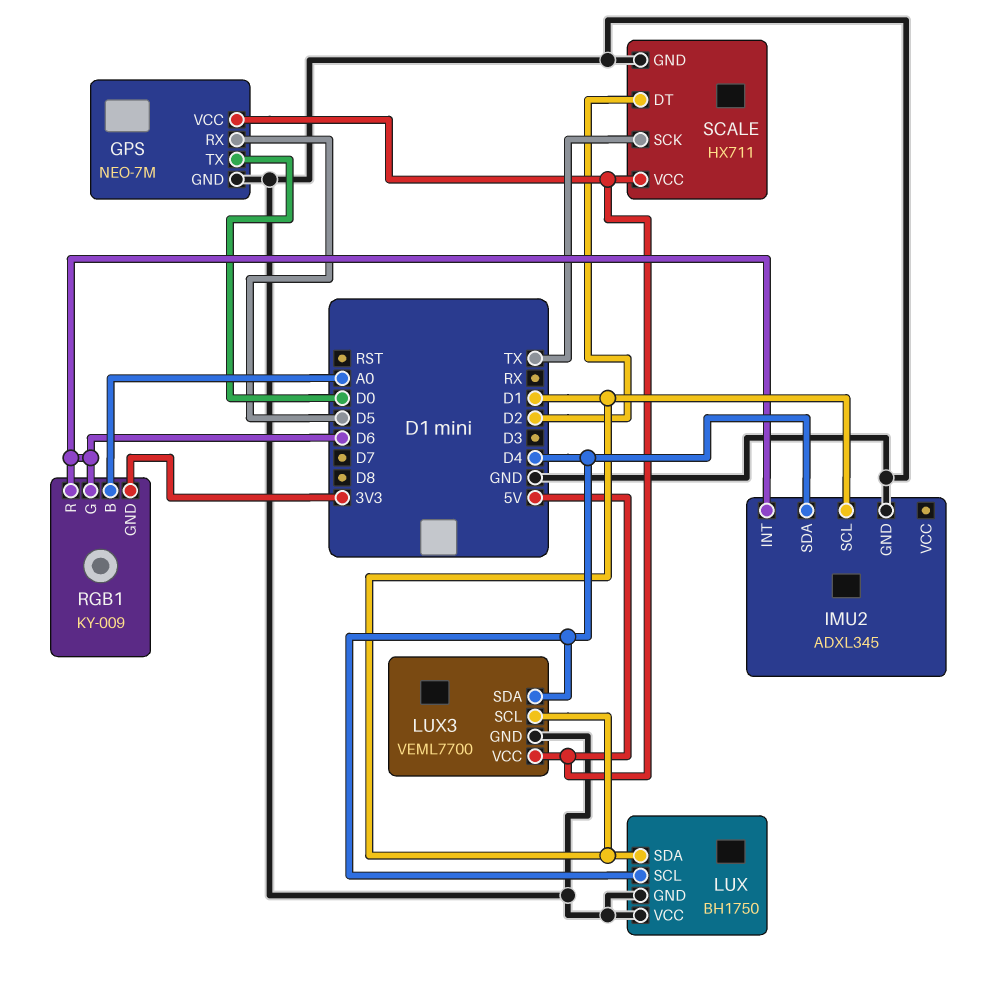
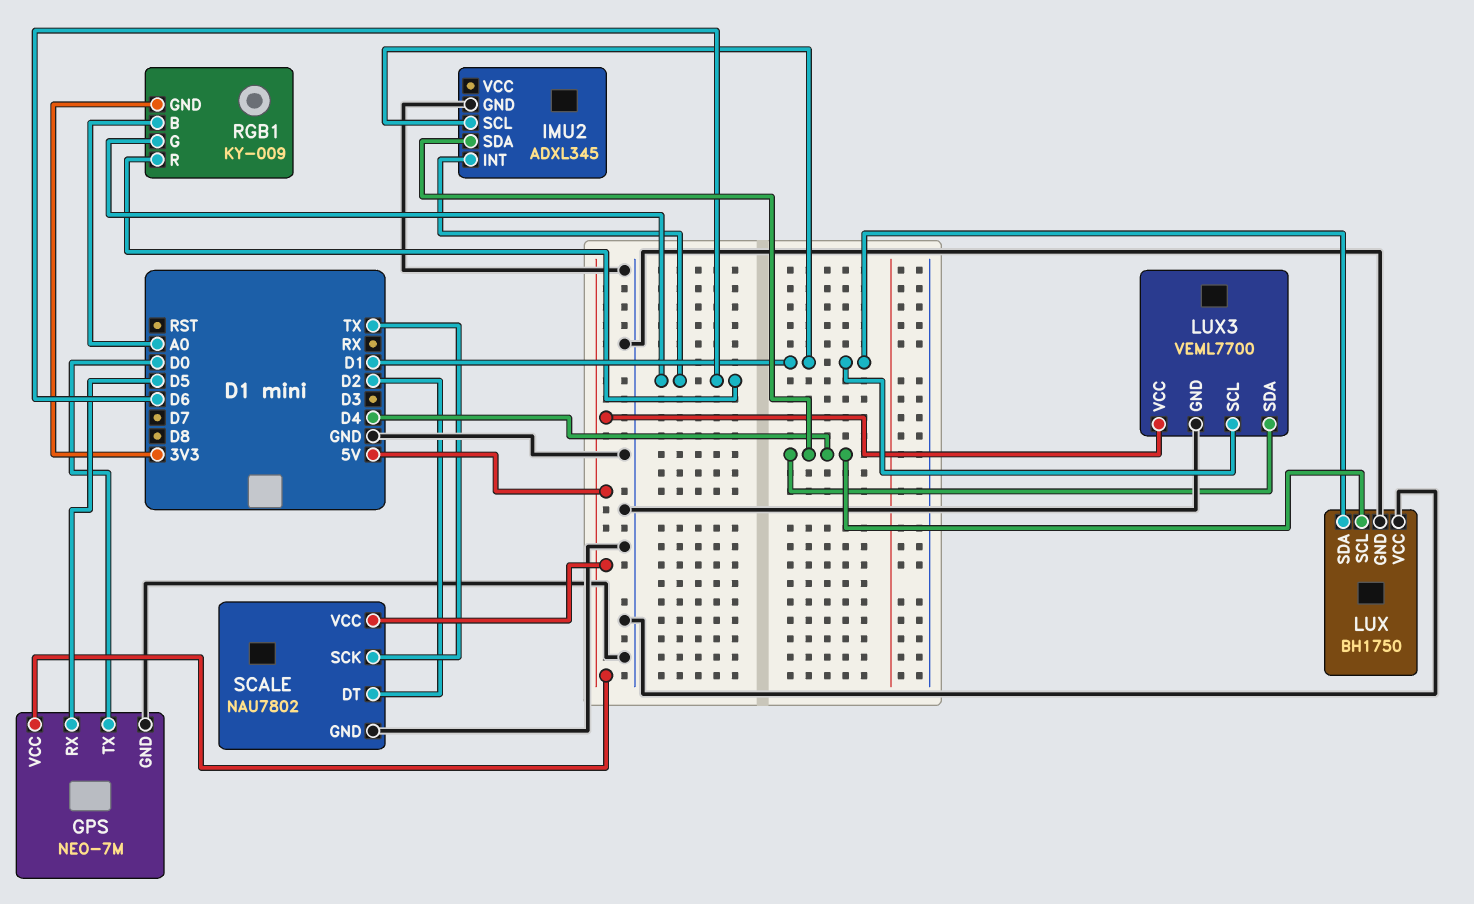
SCALE: HX711 -> NAU7802

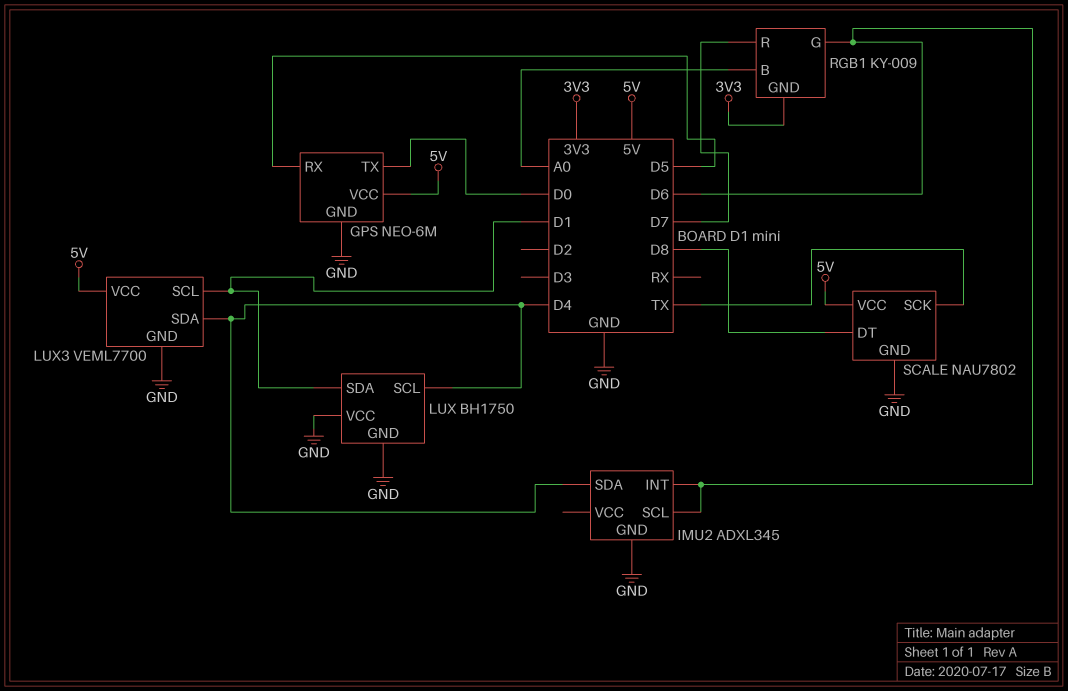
GPS: NEO-7M -> NEO-6M
IMU2 pin SCL: D1 -> D6
RGB1 pin R: D6 -> D7
SCALE pin DT: D2 -> D8

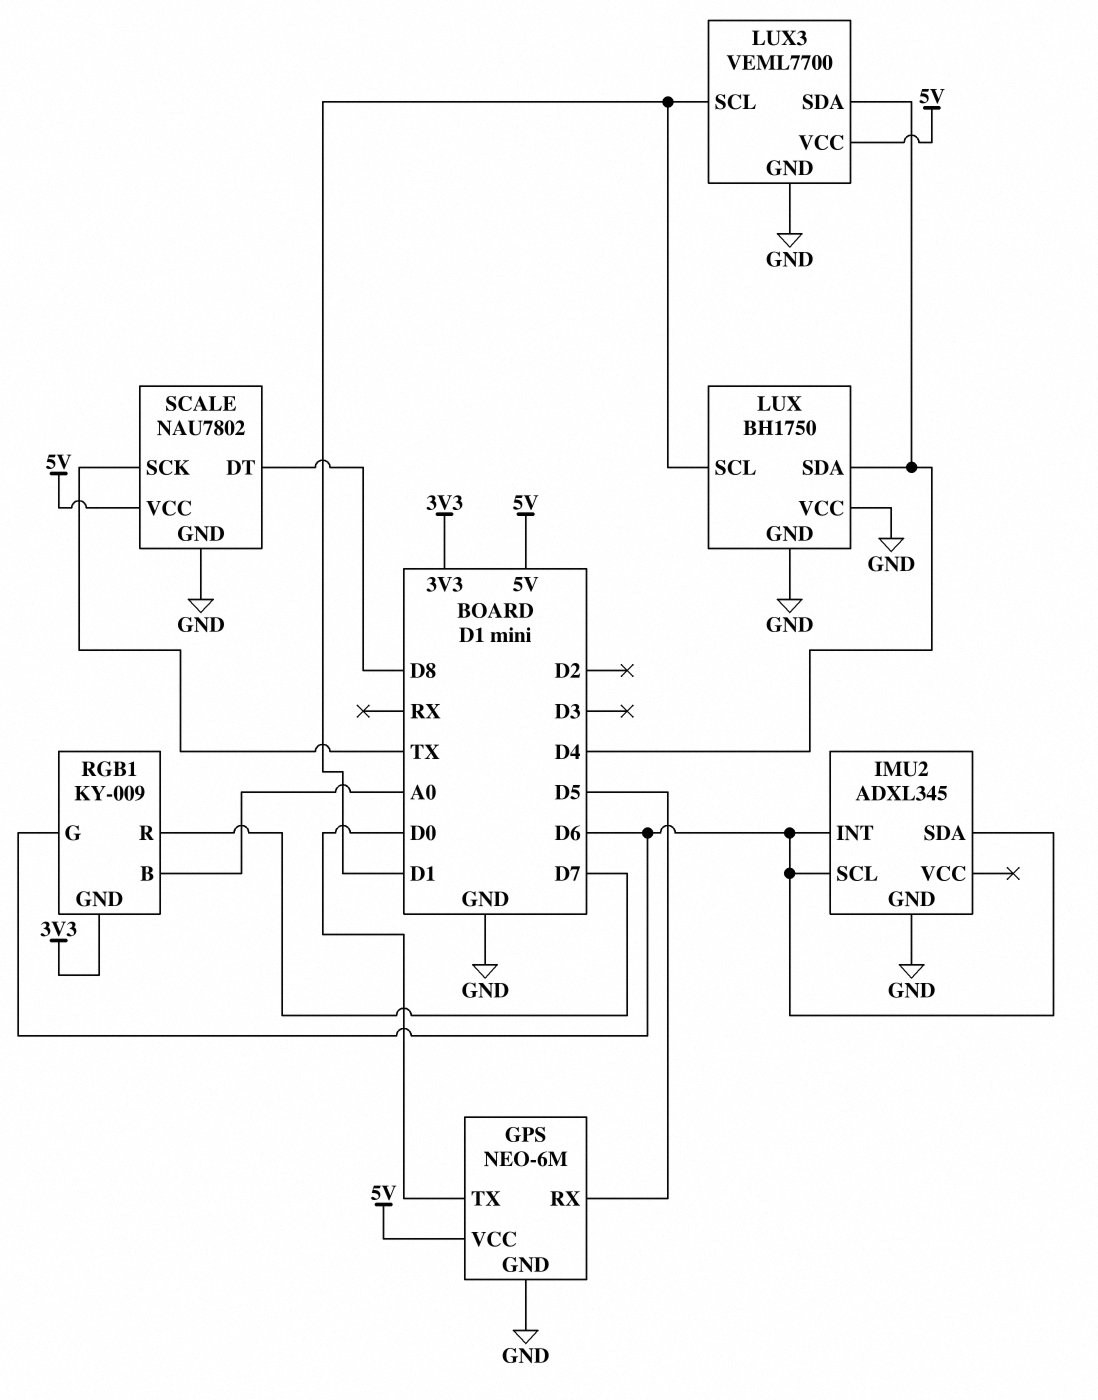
IMU2 pin SDA: D4 -> D6
LUX pin SCL: D4 -> D1
LUX pin SDA: D1 -> D4

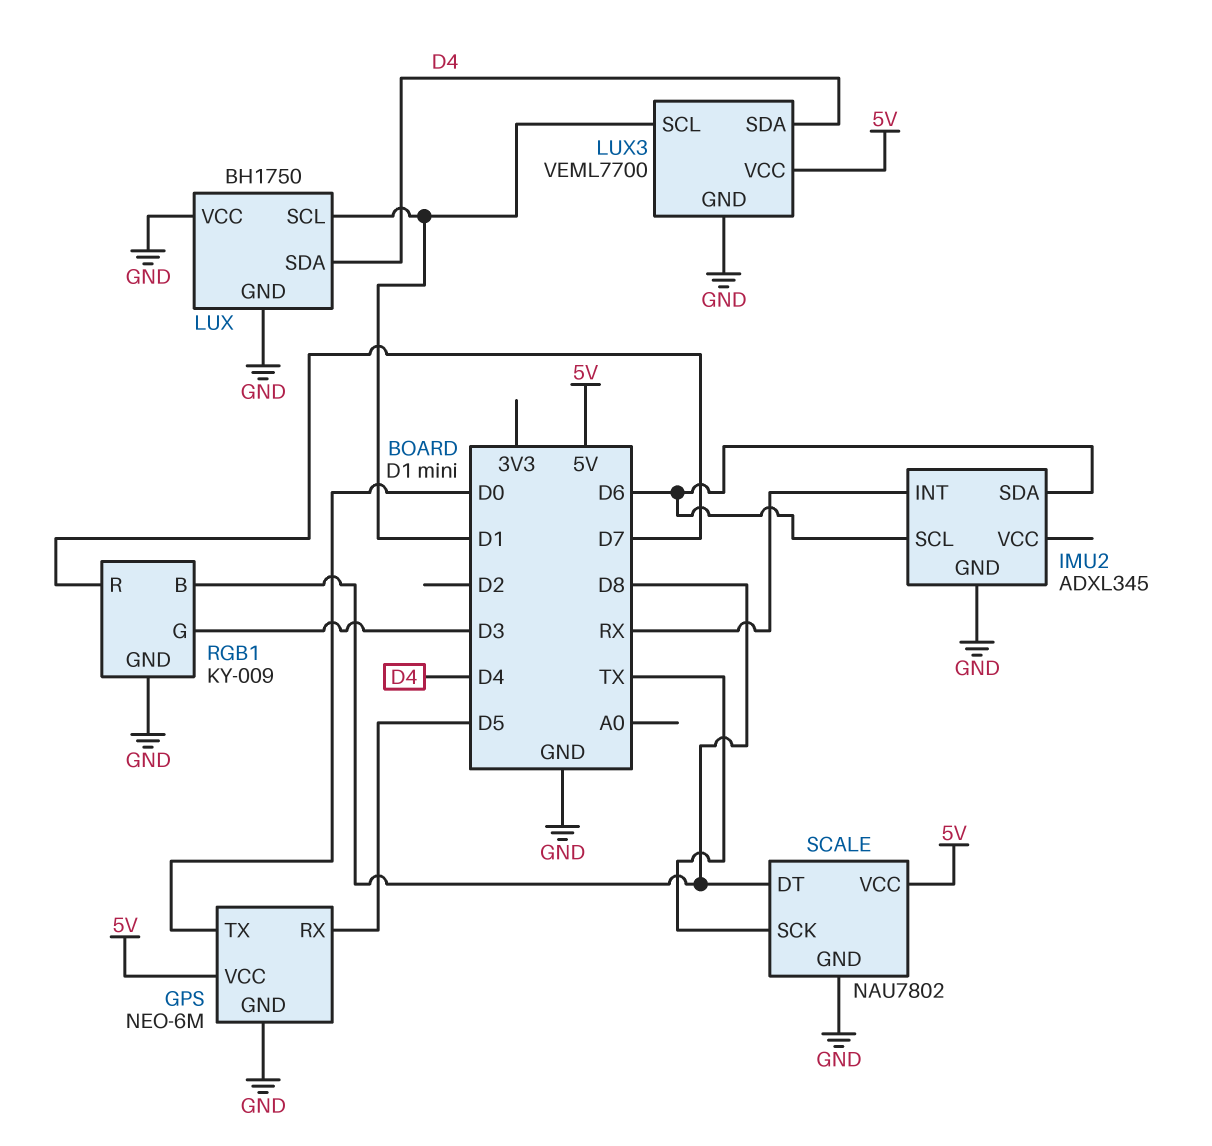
IMU2 pin INT: D6 -> RX
RGB1 pin B: A0 -> D8
RGB1 pin G: D6 -> D3
RGB1 pin GND: 3V3 -> GND

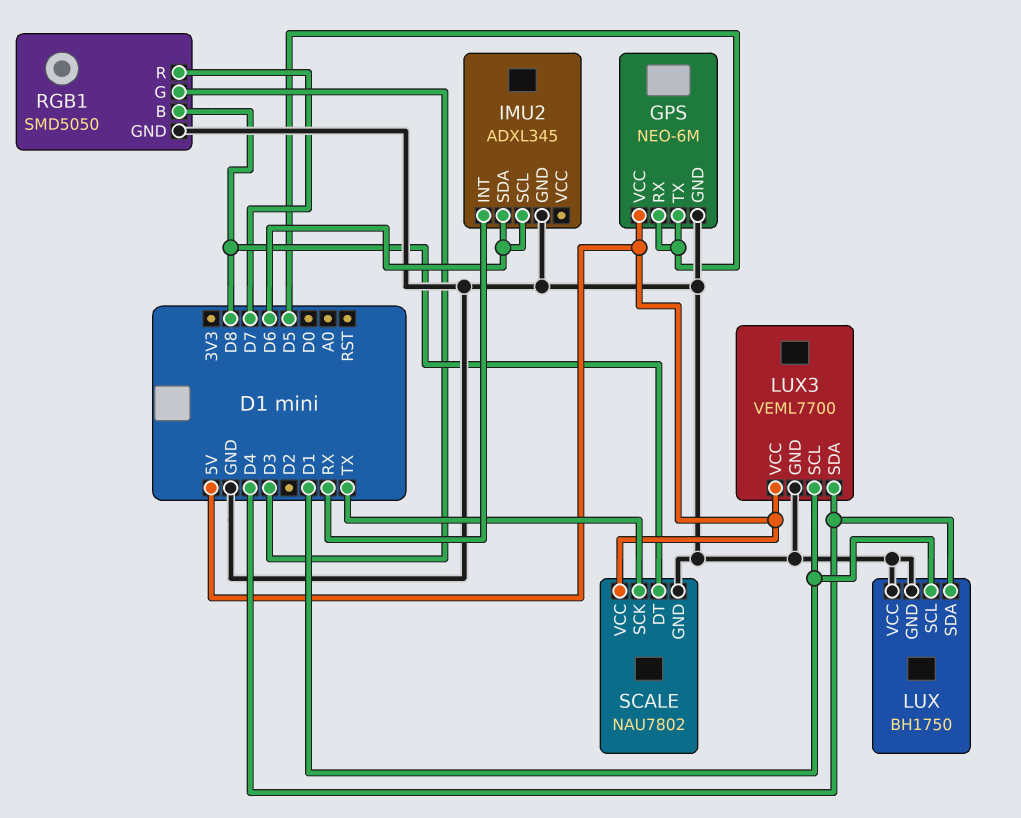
GPS pin TX: D0 -> D5
RGB1: KY-009 -> SMD5050

